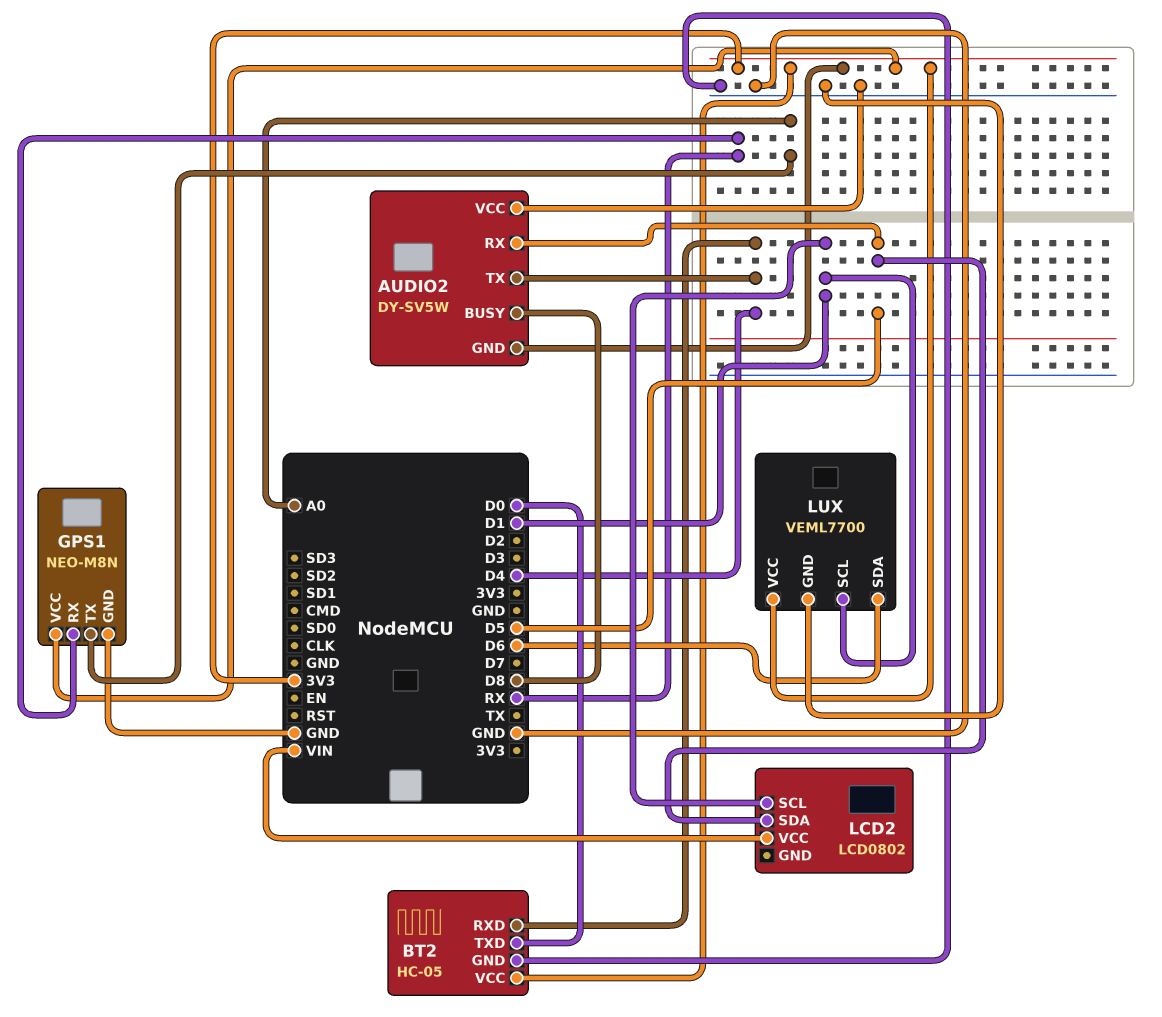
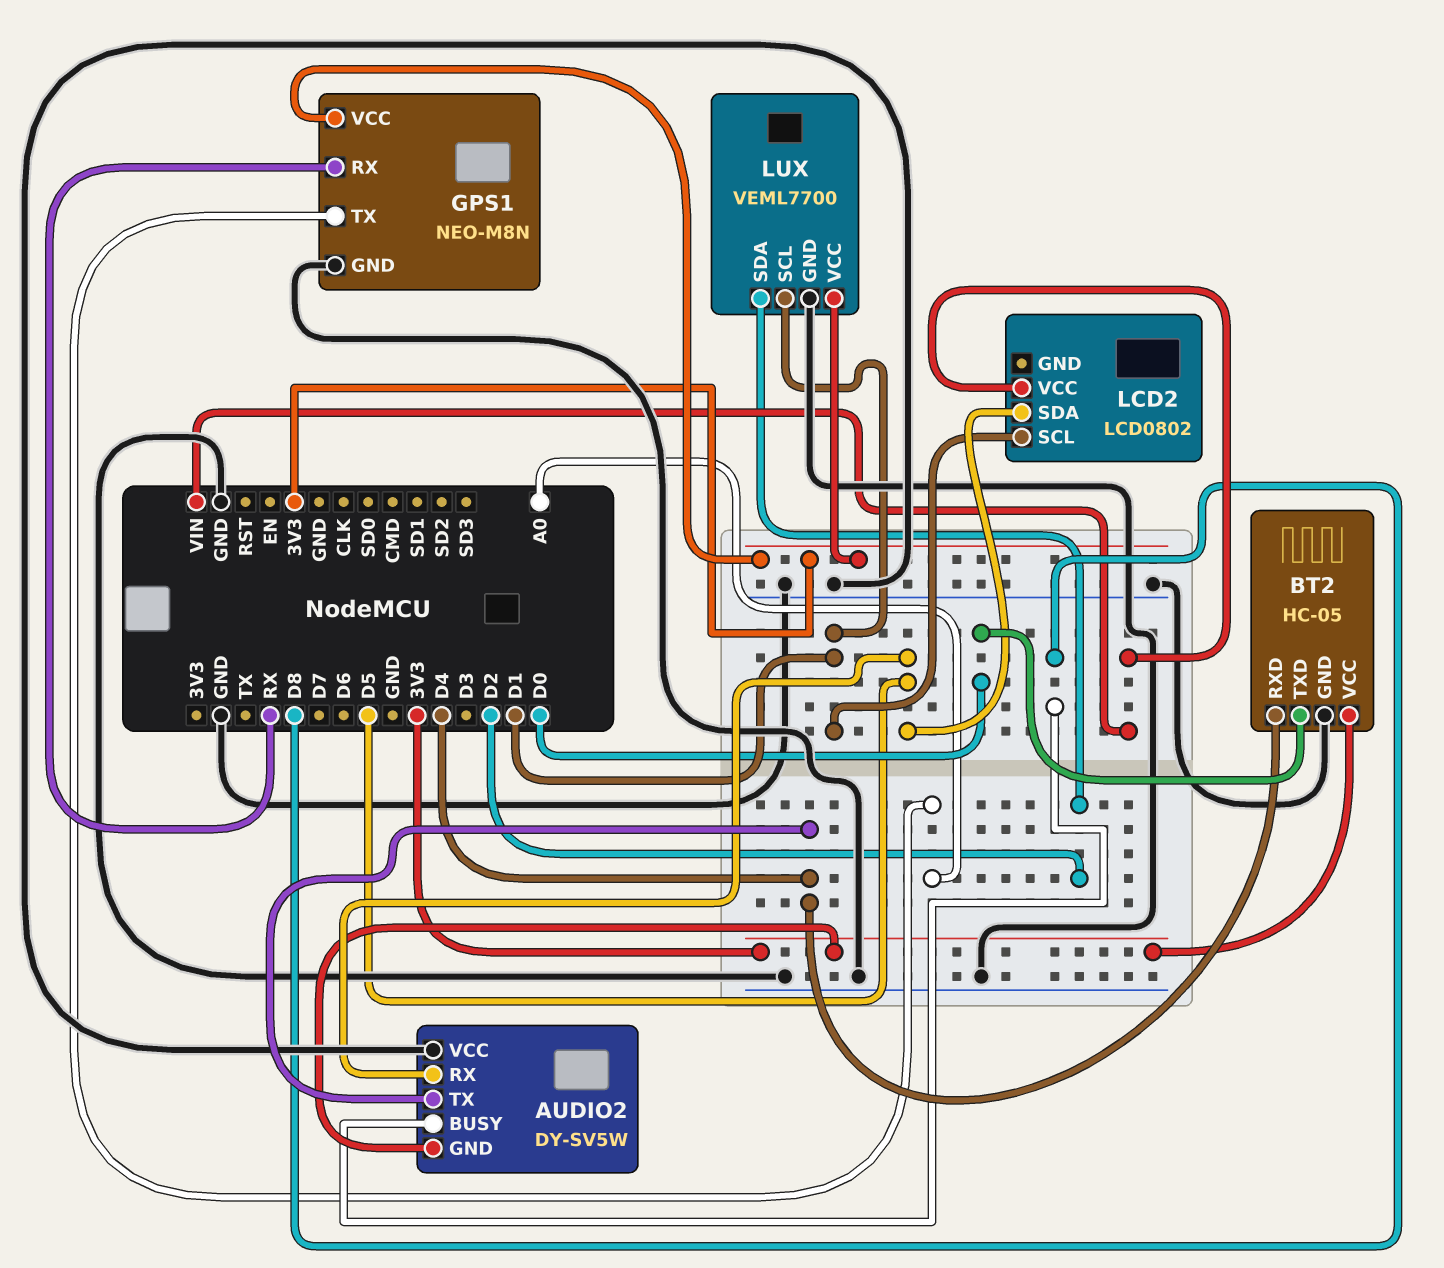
LUX pin SDA: D6 -> D2

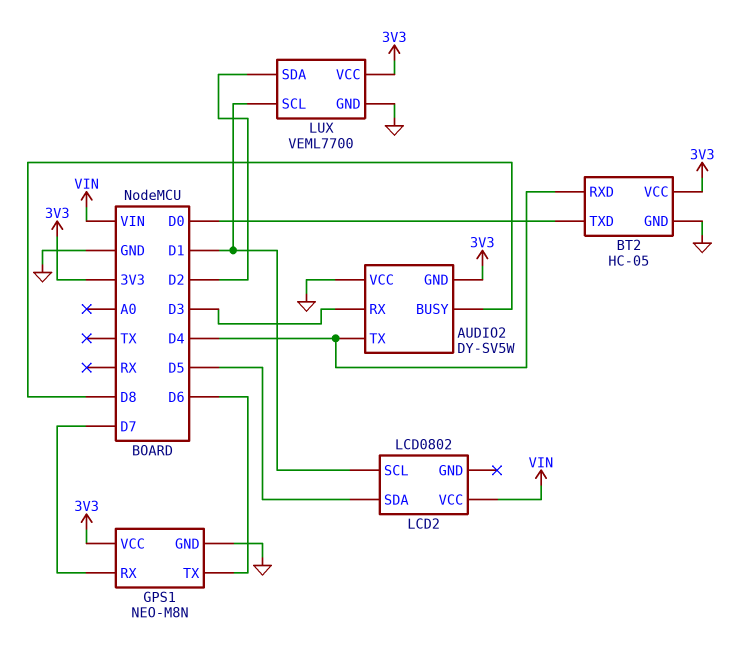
AUDIO2 pin RX: D5 -> D3
GPS1 pin RX: RX -> D7
GPS1 pin TX: A0 -> D6

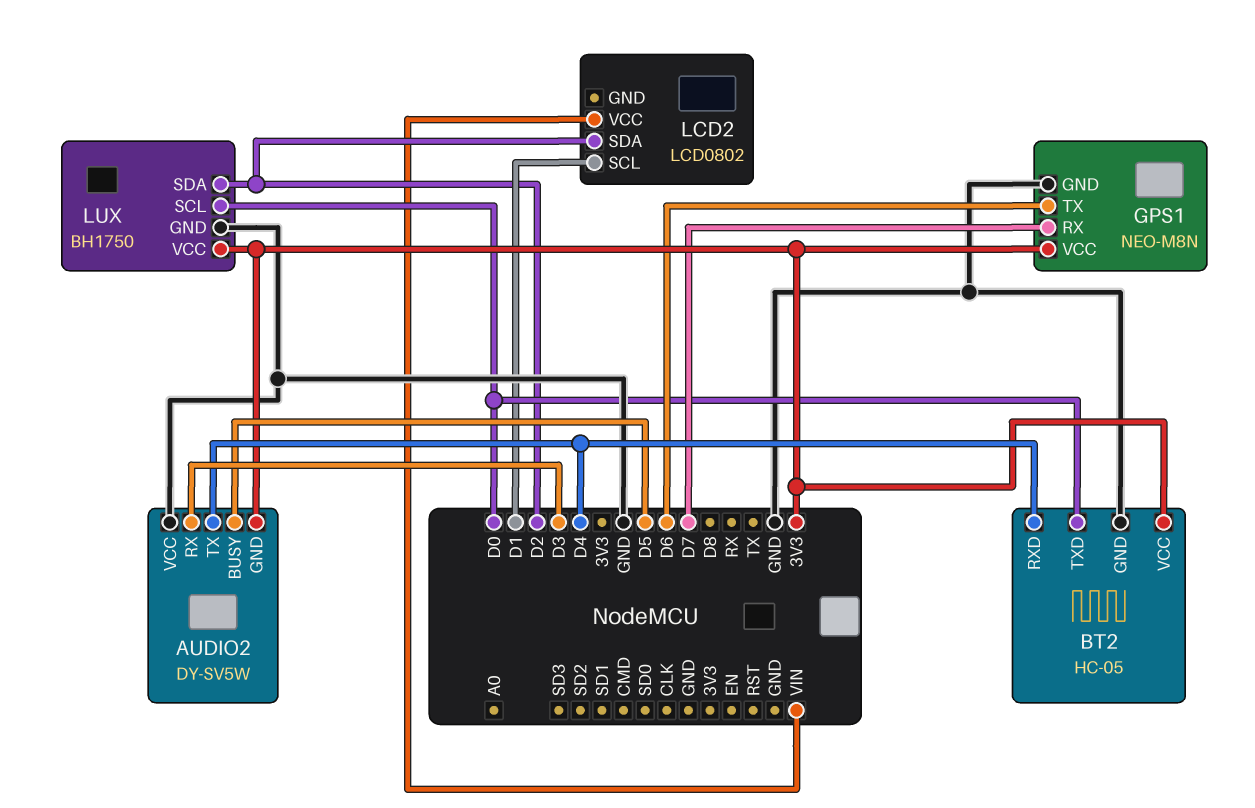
AUDIO2 pin BUSY: D8 -> D5
LCD2 pin SDA: D5 -> D2
LUX: VEML7700 -> BH1750
LUX pin SCL: D1 -> D0

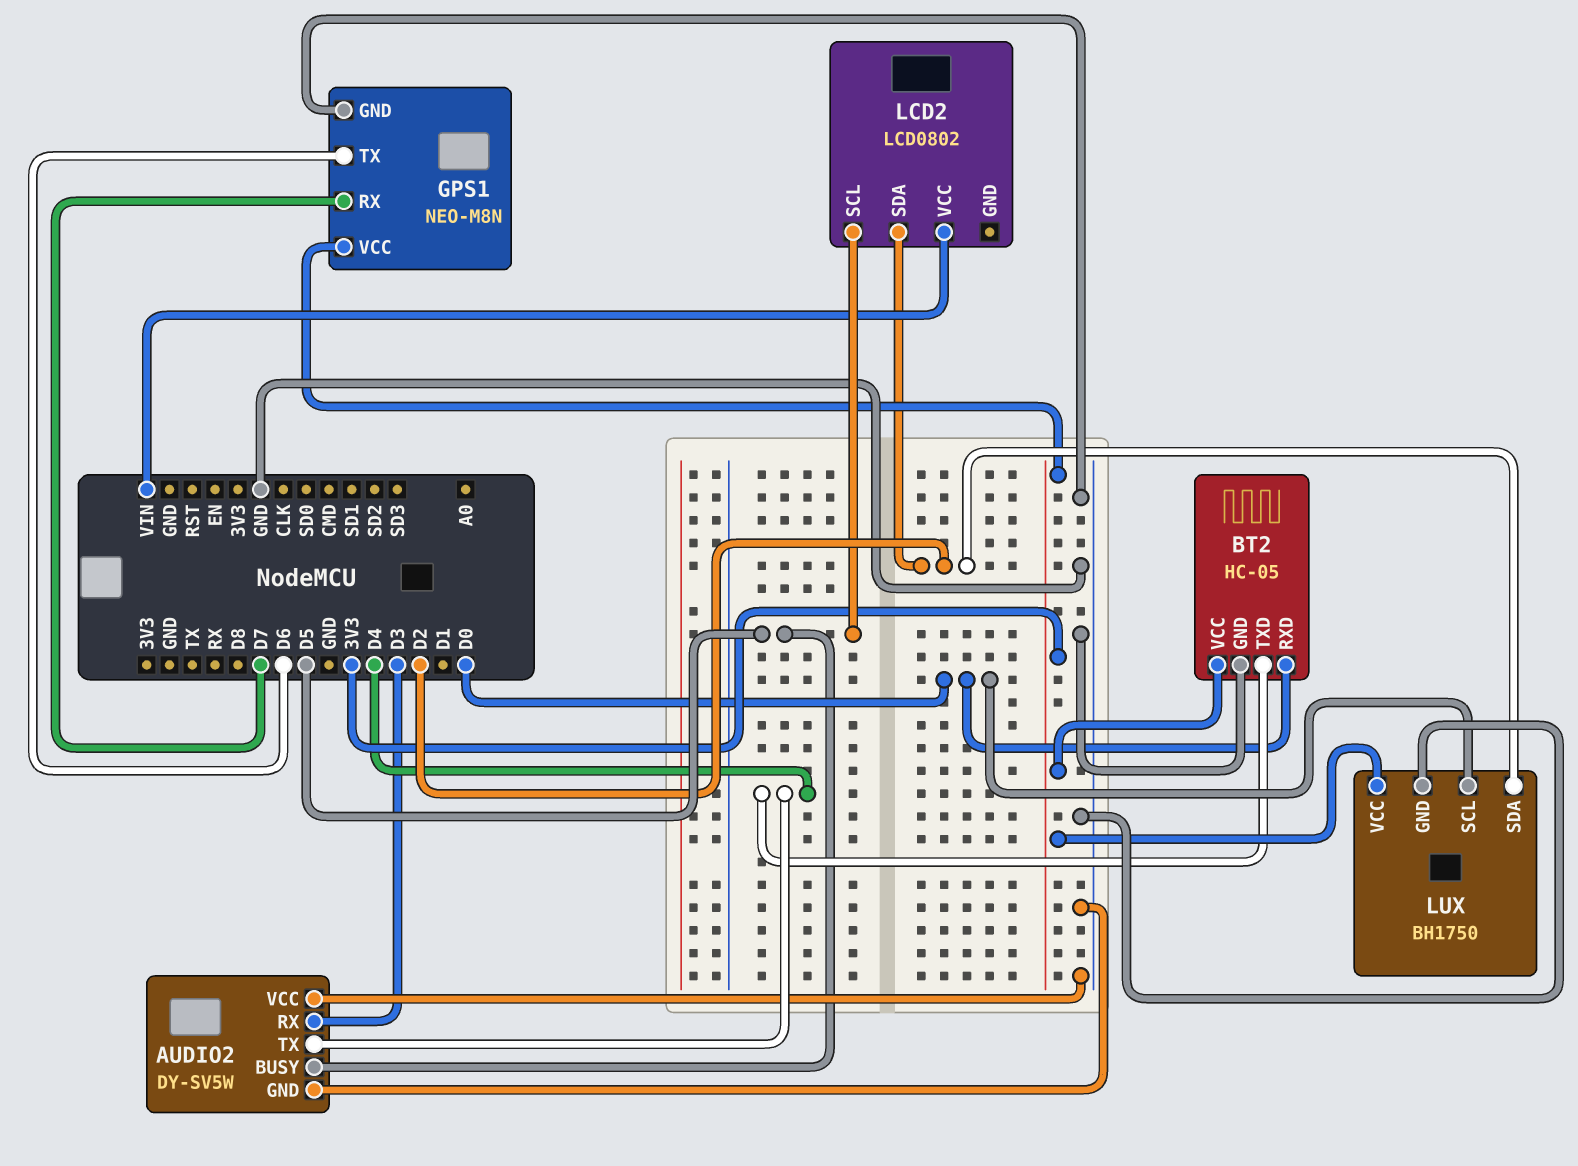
AUDIO2 pin GND: 3V3 -> GND
BT2 pin RXD: D4 -> D0
BT2 pin TXD: D0 -> D4
LCD2 pin SCL: D1 -> D5

